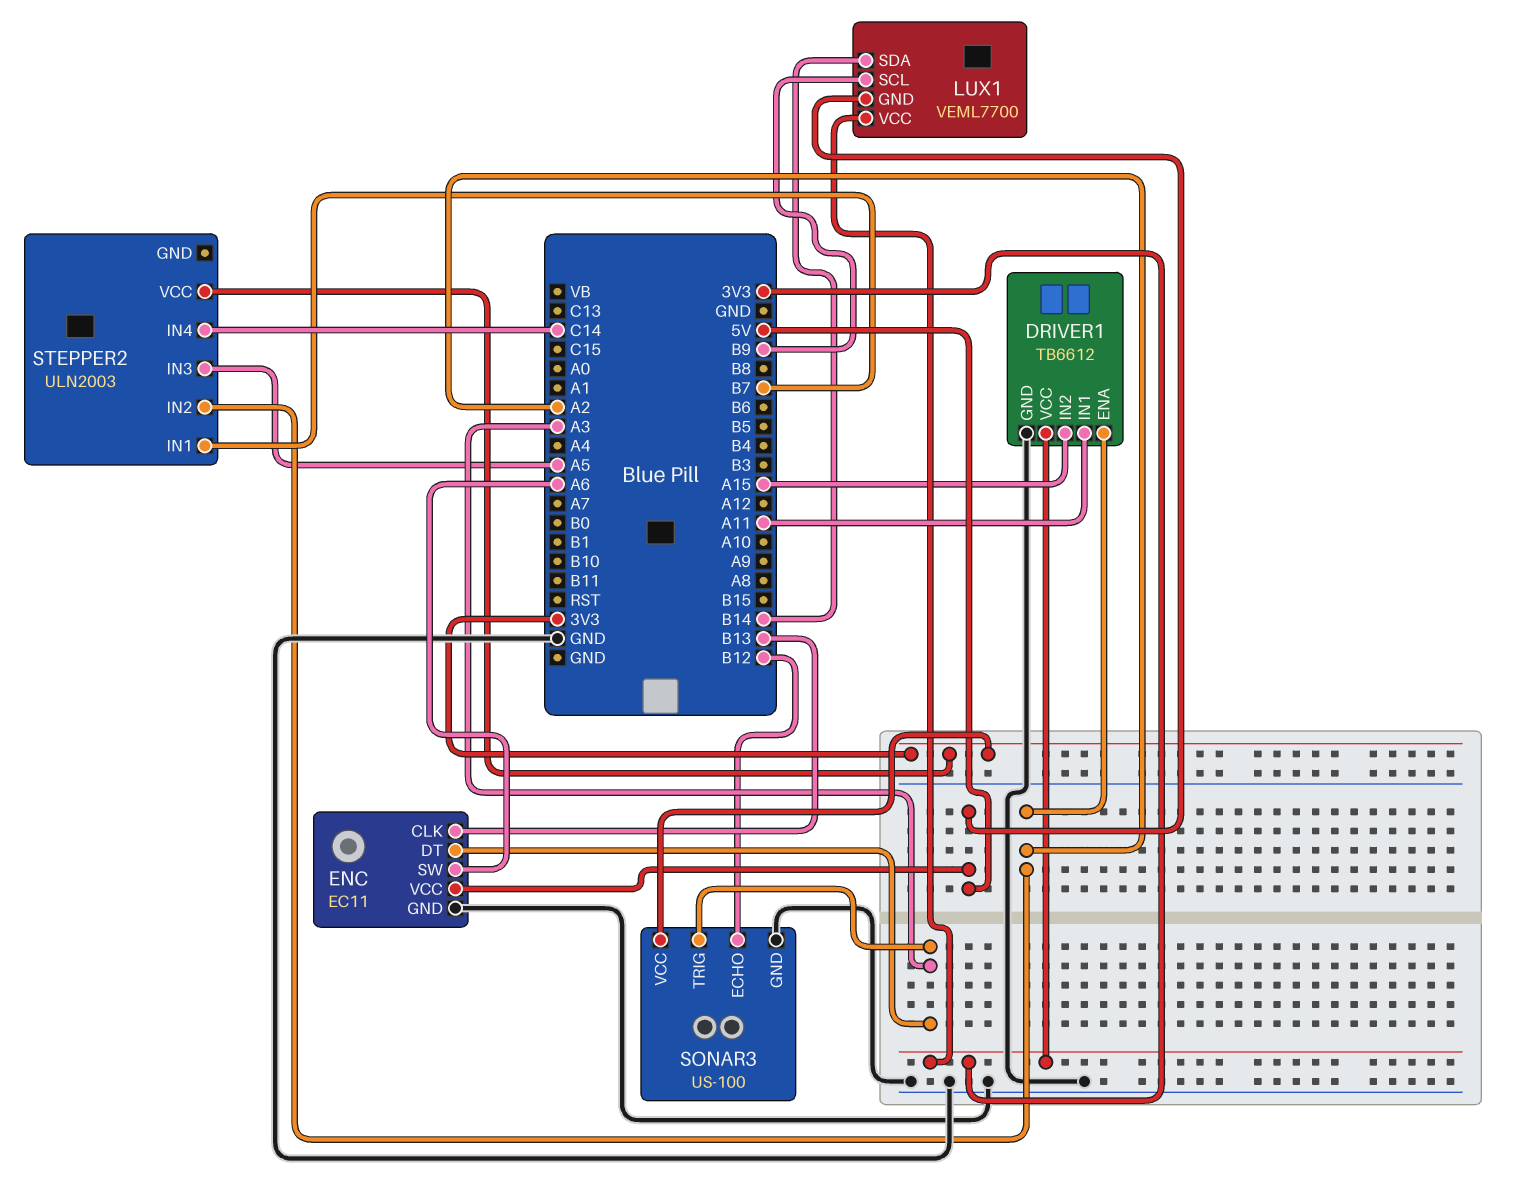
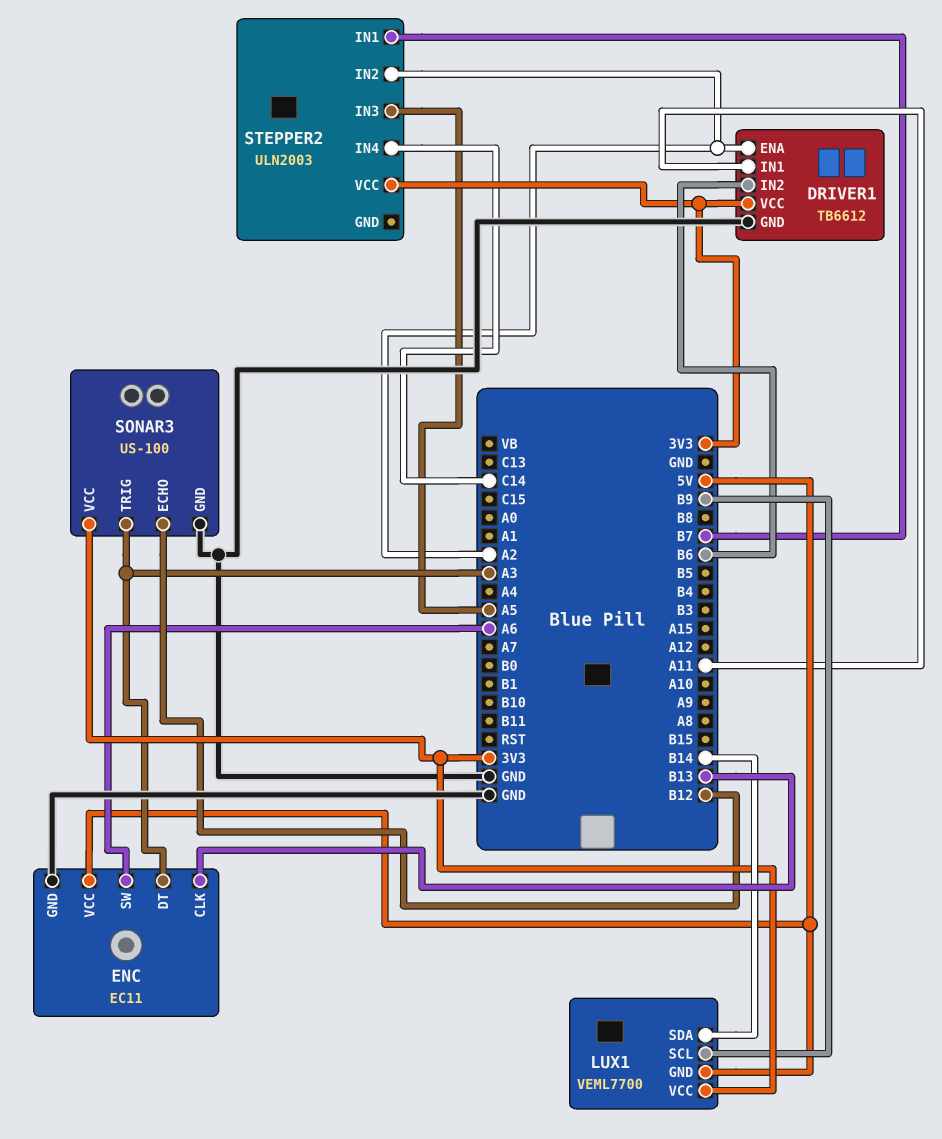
DRIVER1 pin IN2: A15 -> B6

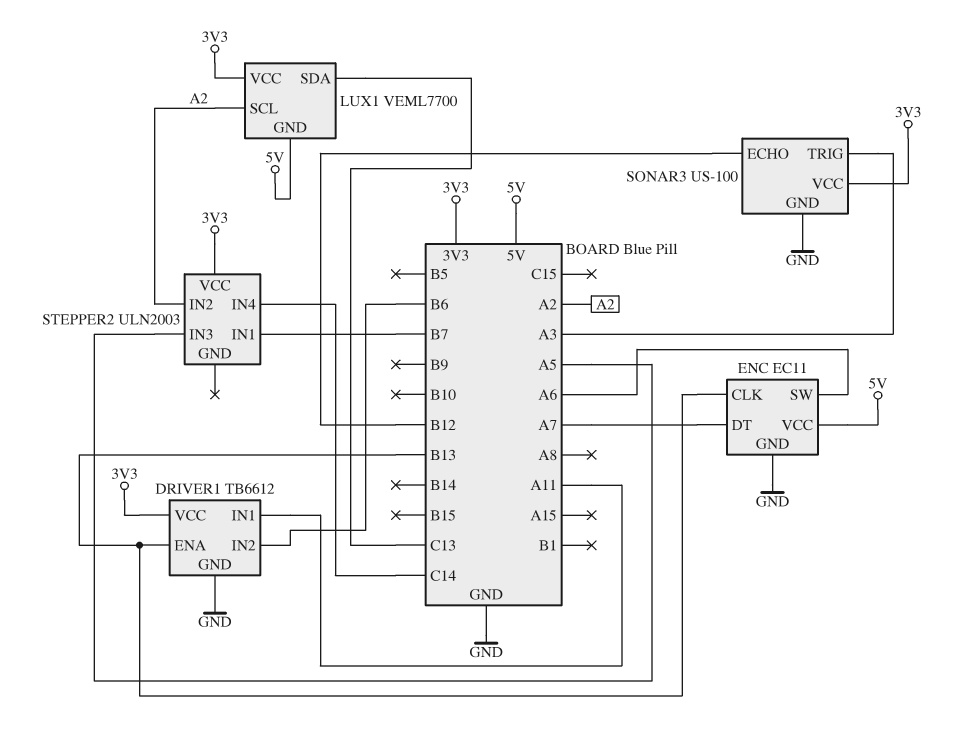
DRIVER1 pin ENA: A2 -> B13
ENC pin DT: A3 -> A7
LUX1 pin SCL: B9 -> A2
LUX1 pin SDA: B14 -> C13

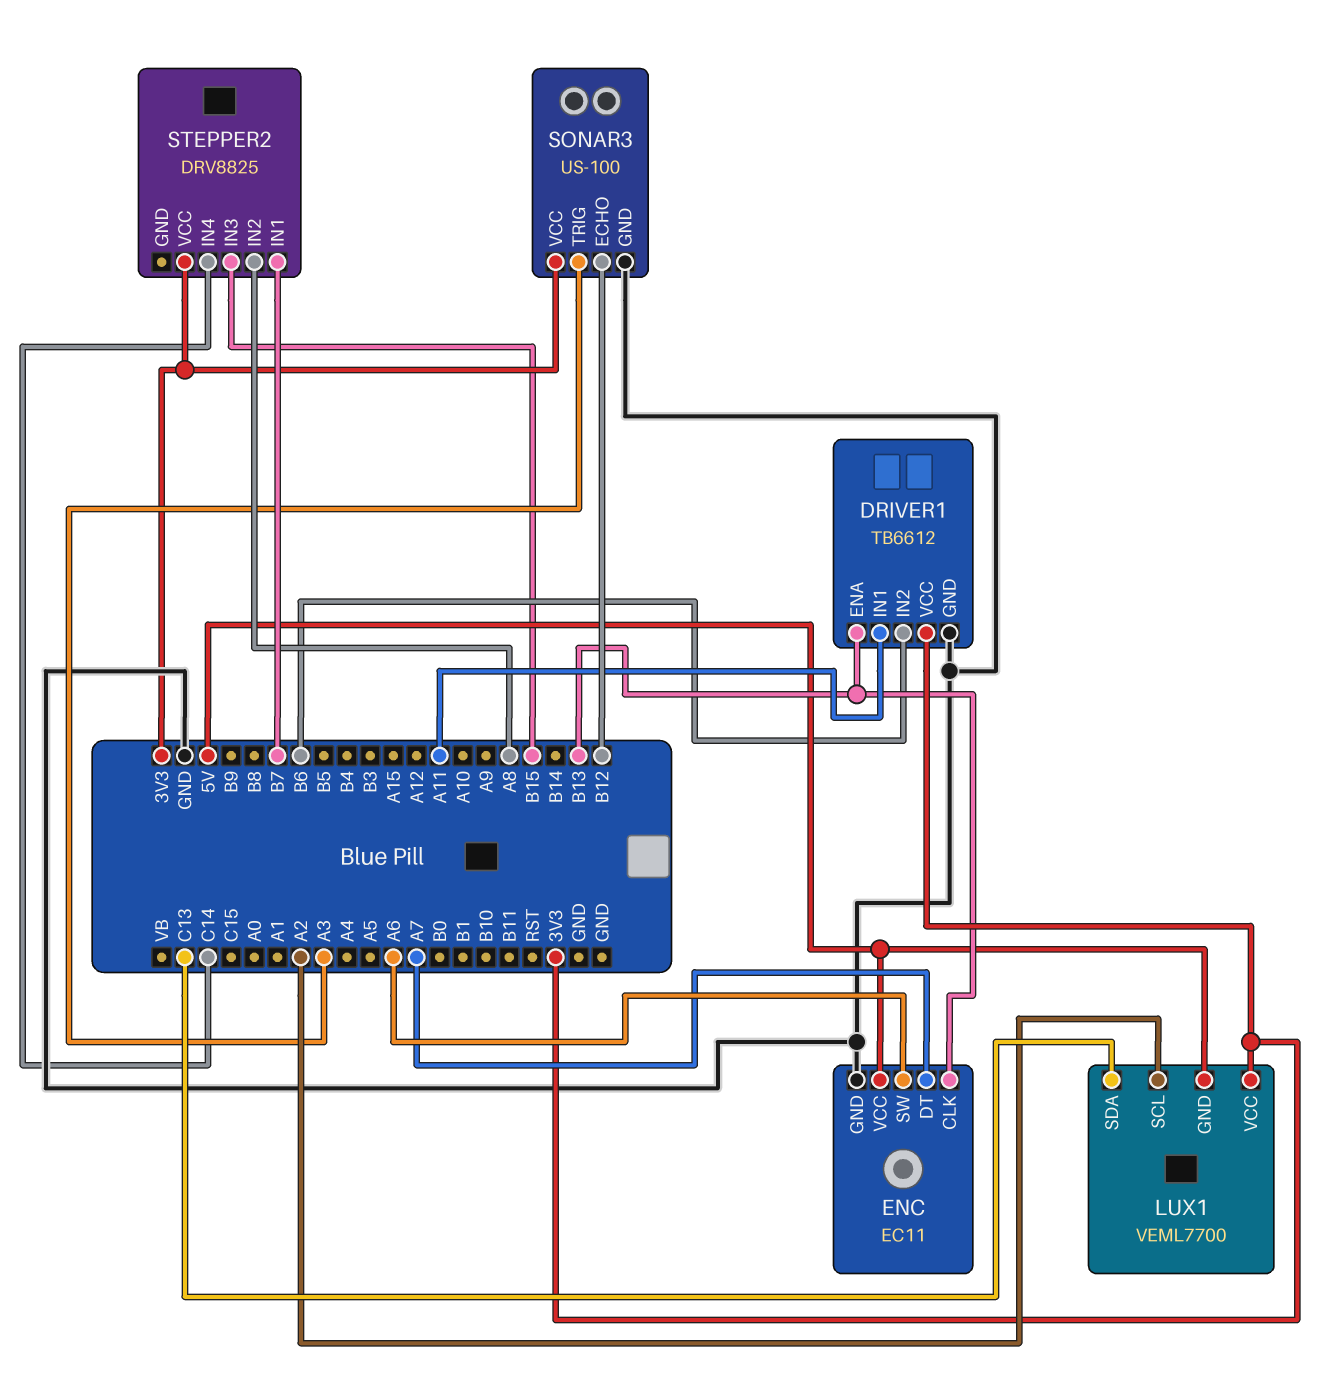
STEPPER2: ULN2003 -> DRV8825
STEPPER2 pin IN2: A2 -> A8
STEPPER2 pin IN3: A5 -> B15

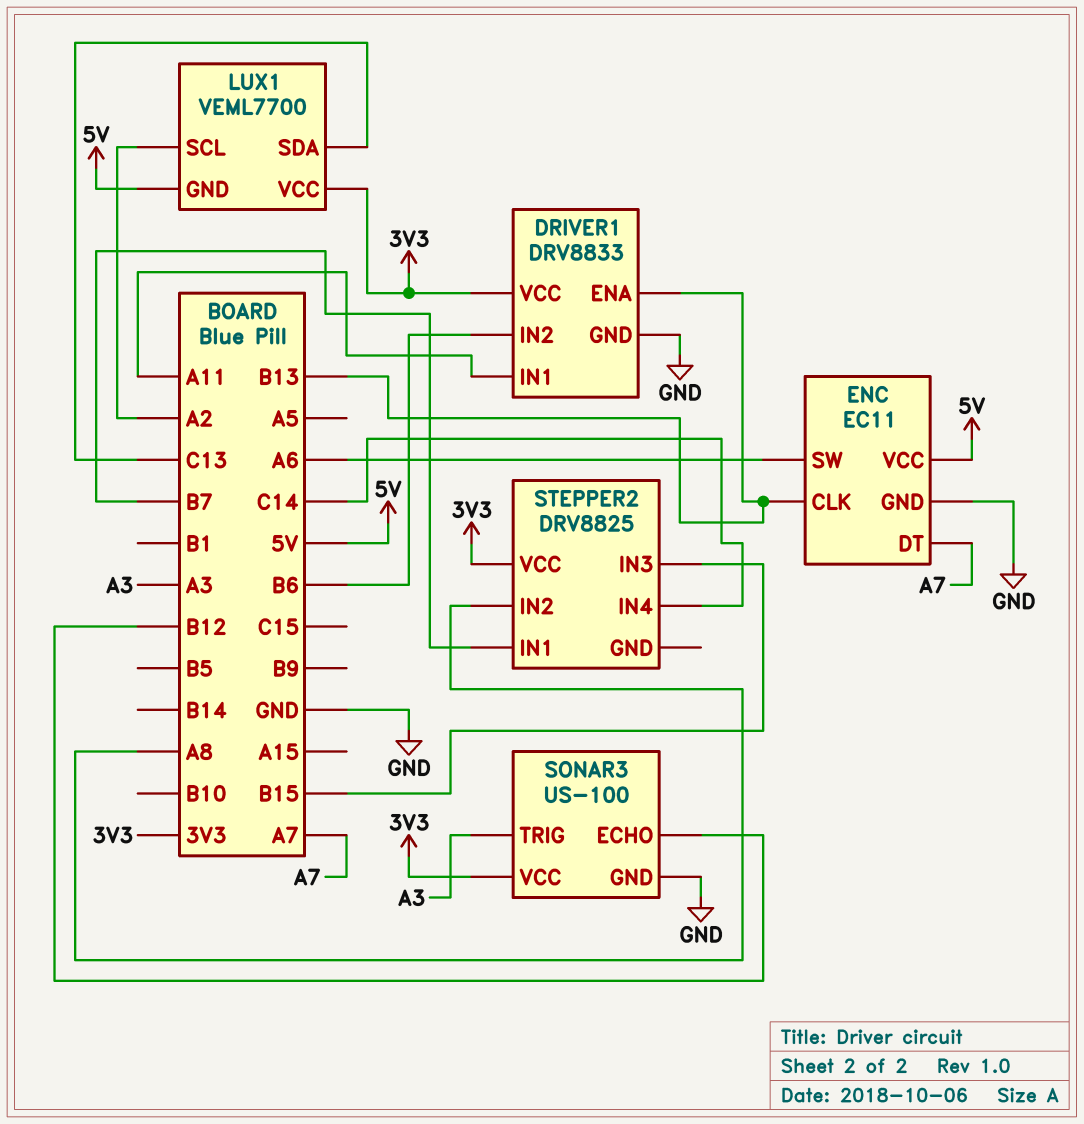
DRIVER1: TB6612 -> DRV8833

